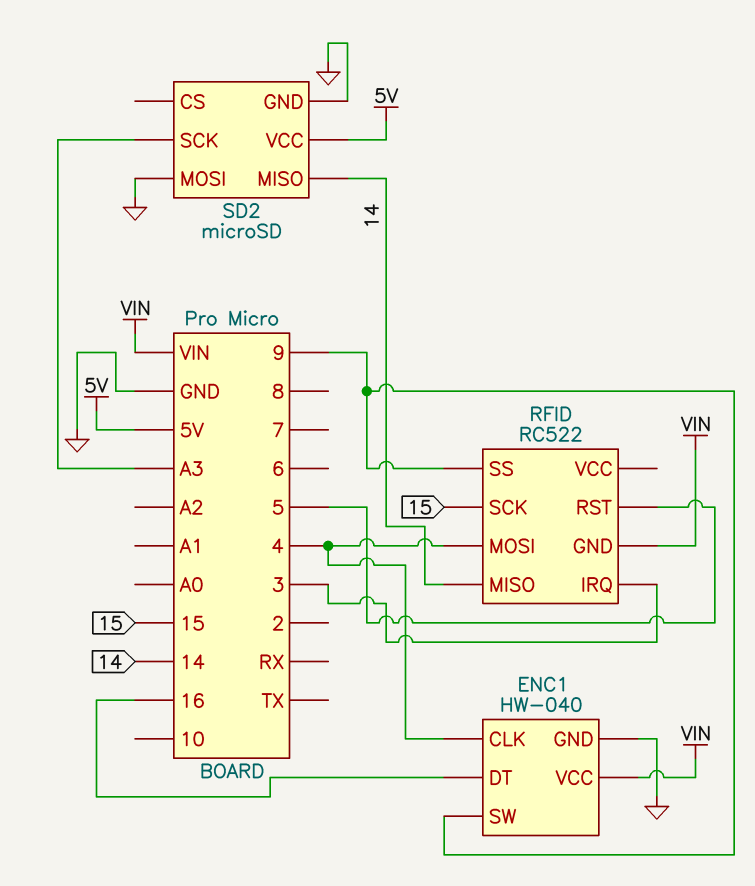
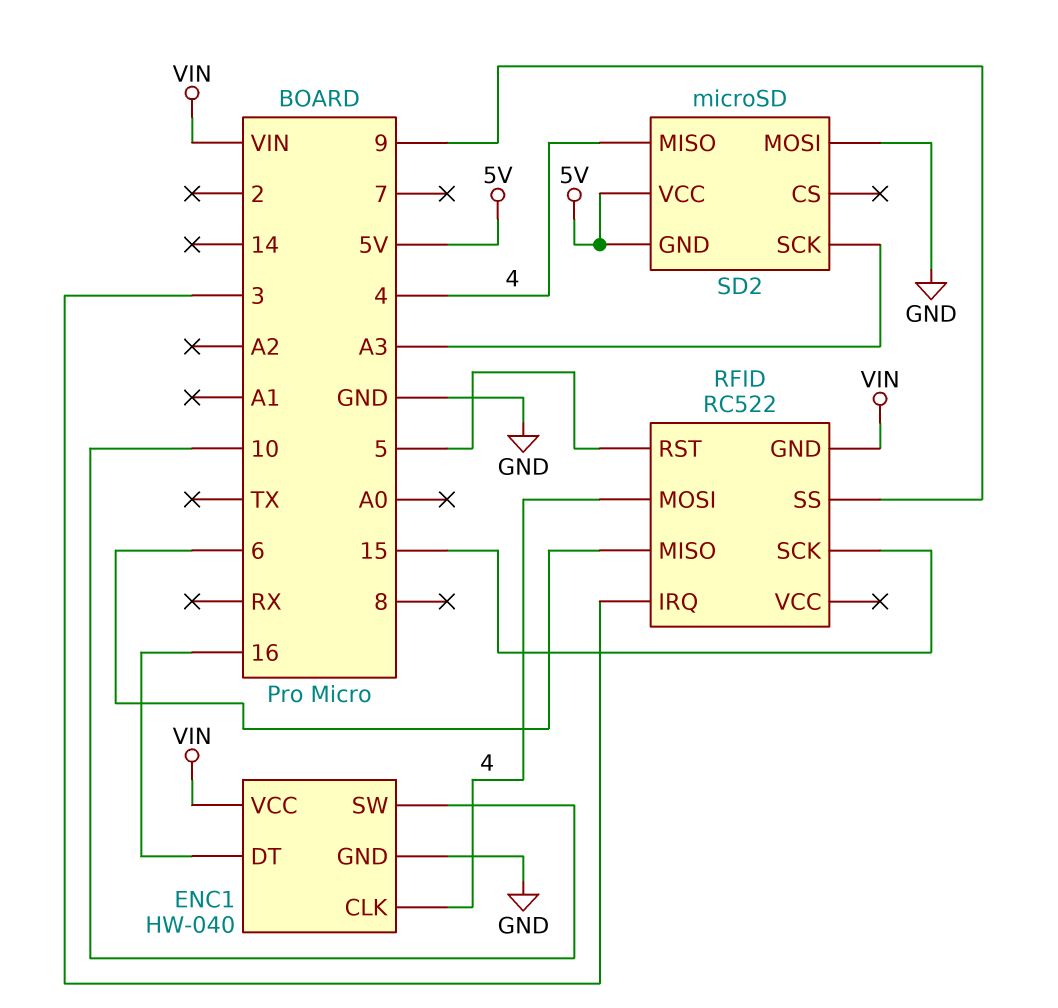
ENC1 pin SW: 9 -> 10
RFID pin MISO: 14 -> 6
SD2 pin GND: GND -> 5V
SD2 pin MISO: 14 -> 4

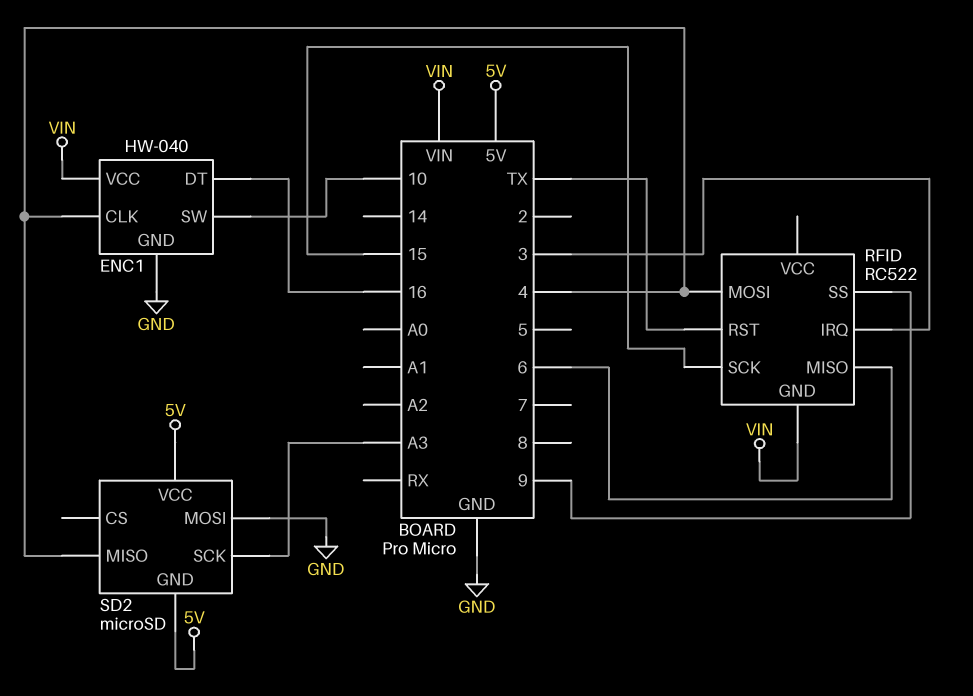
RFID pin RST: 5 -> TX

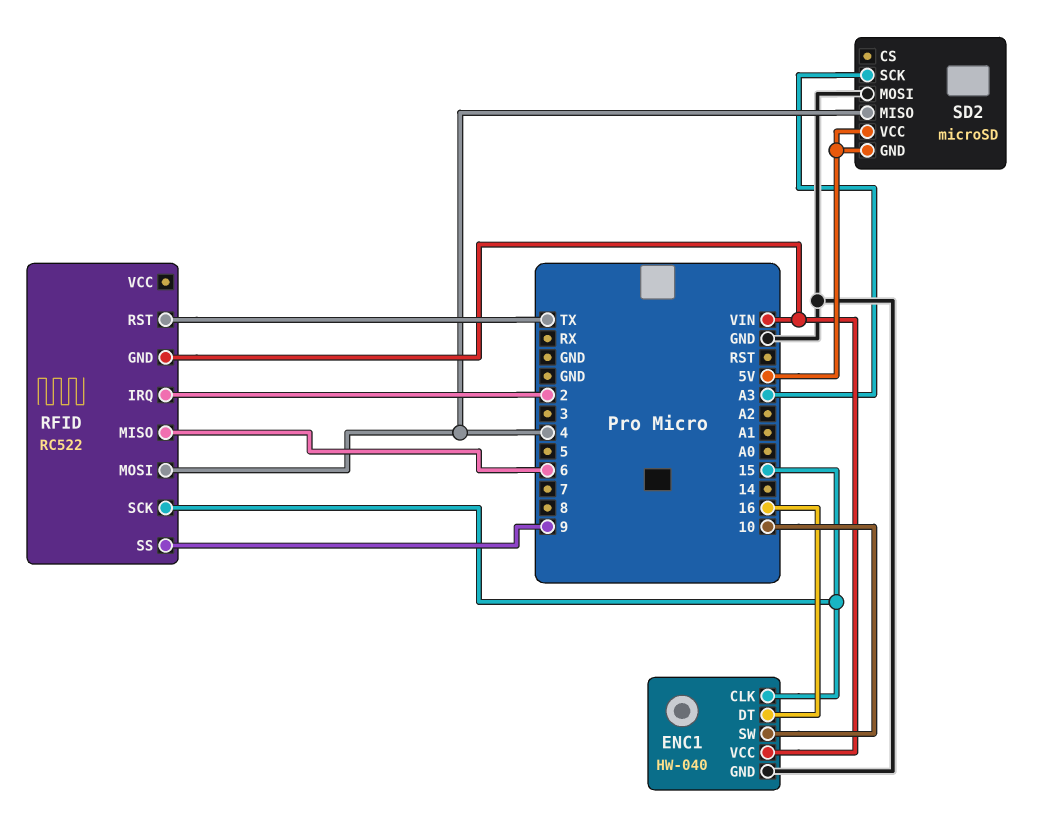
ENC1 pin CLK: 4 -> 15
RFID pin IRQ: 3 -> 2

